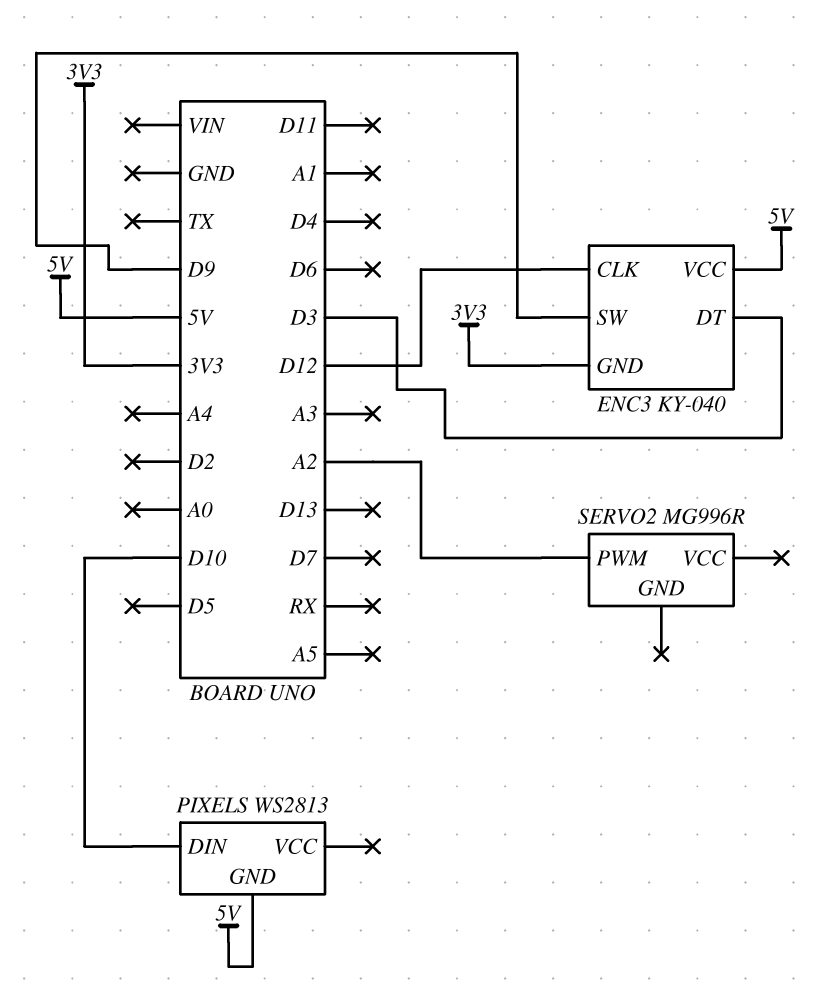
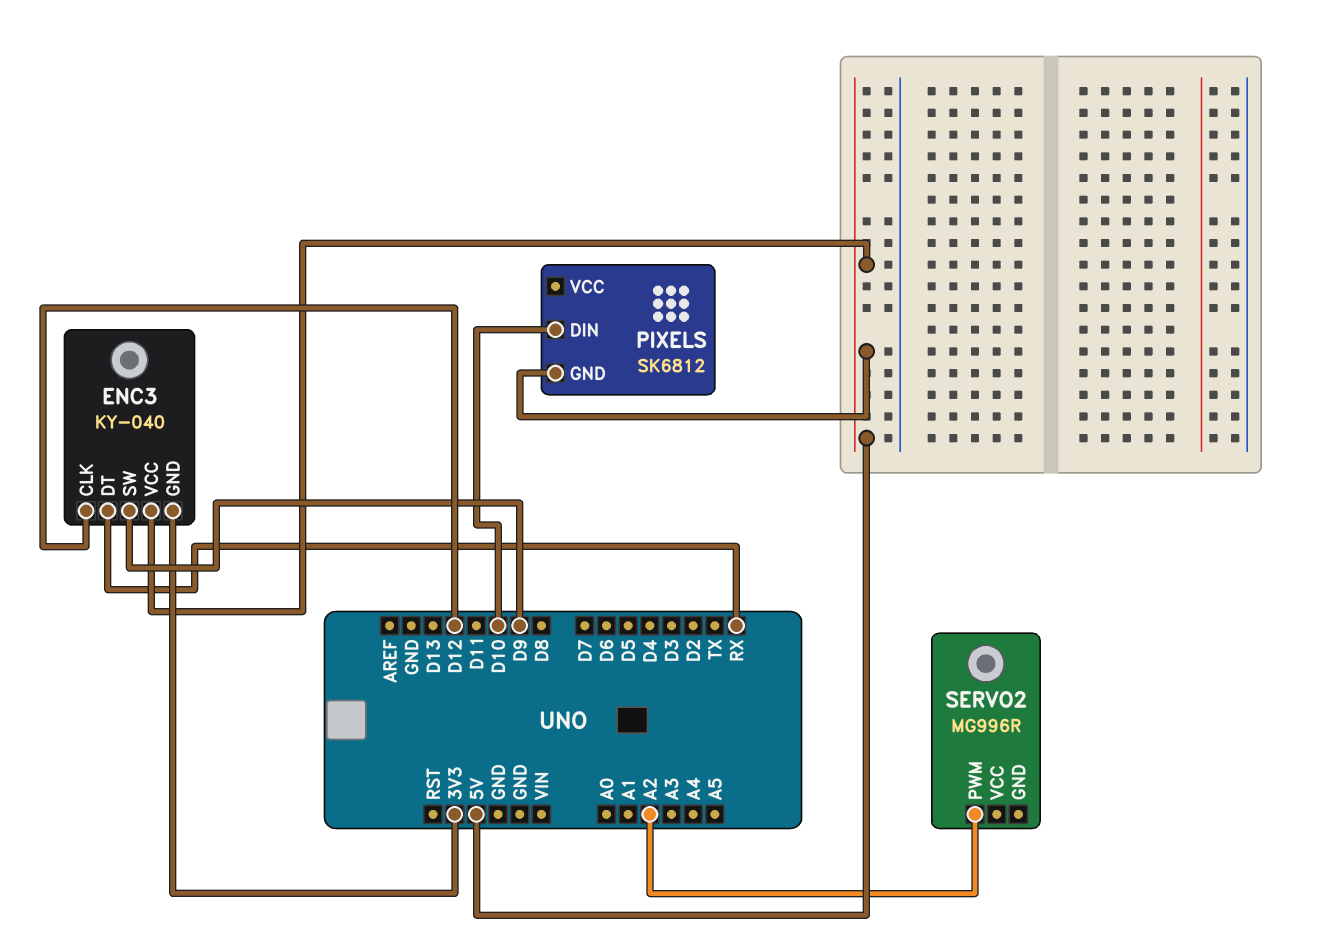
ENC3 pin DT: D3 -> RX
PIXELS: WS2813 -> SK6812

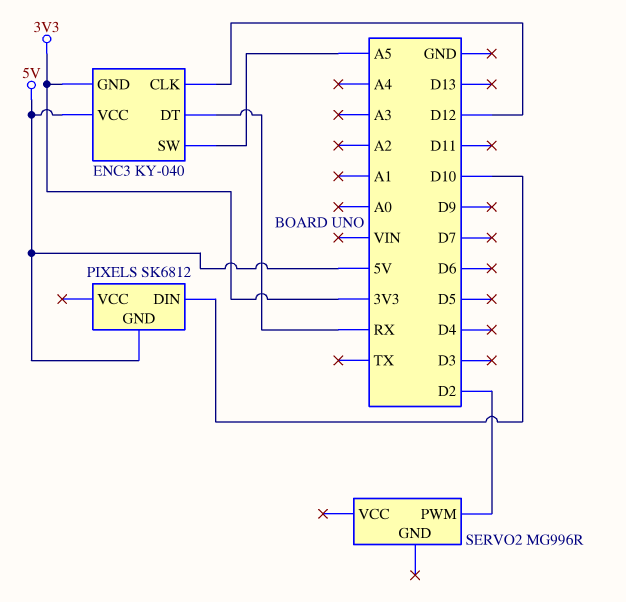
ENC3 pin SW: D9 -> A5
SERVO2 pin PWM: A2 -> D2

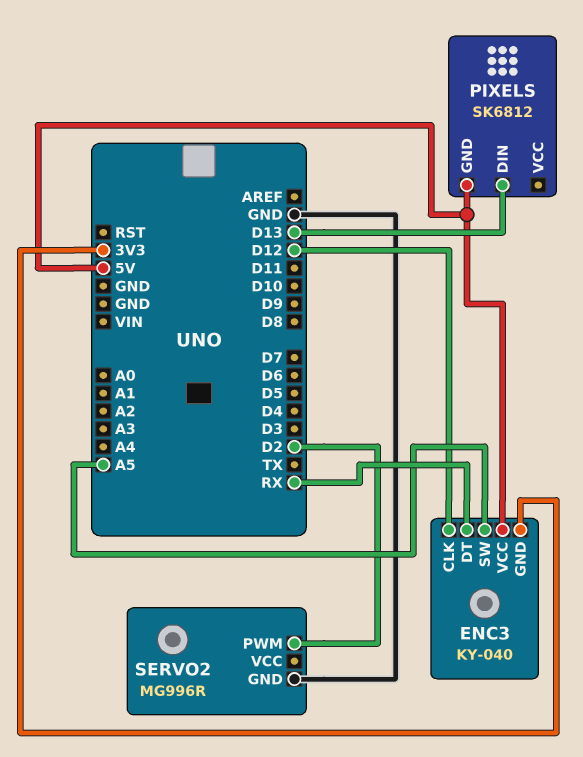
PIXELS pin DIN: D10 -> D13
SERVO2 pin GND: none -> GND

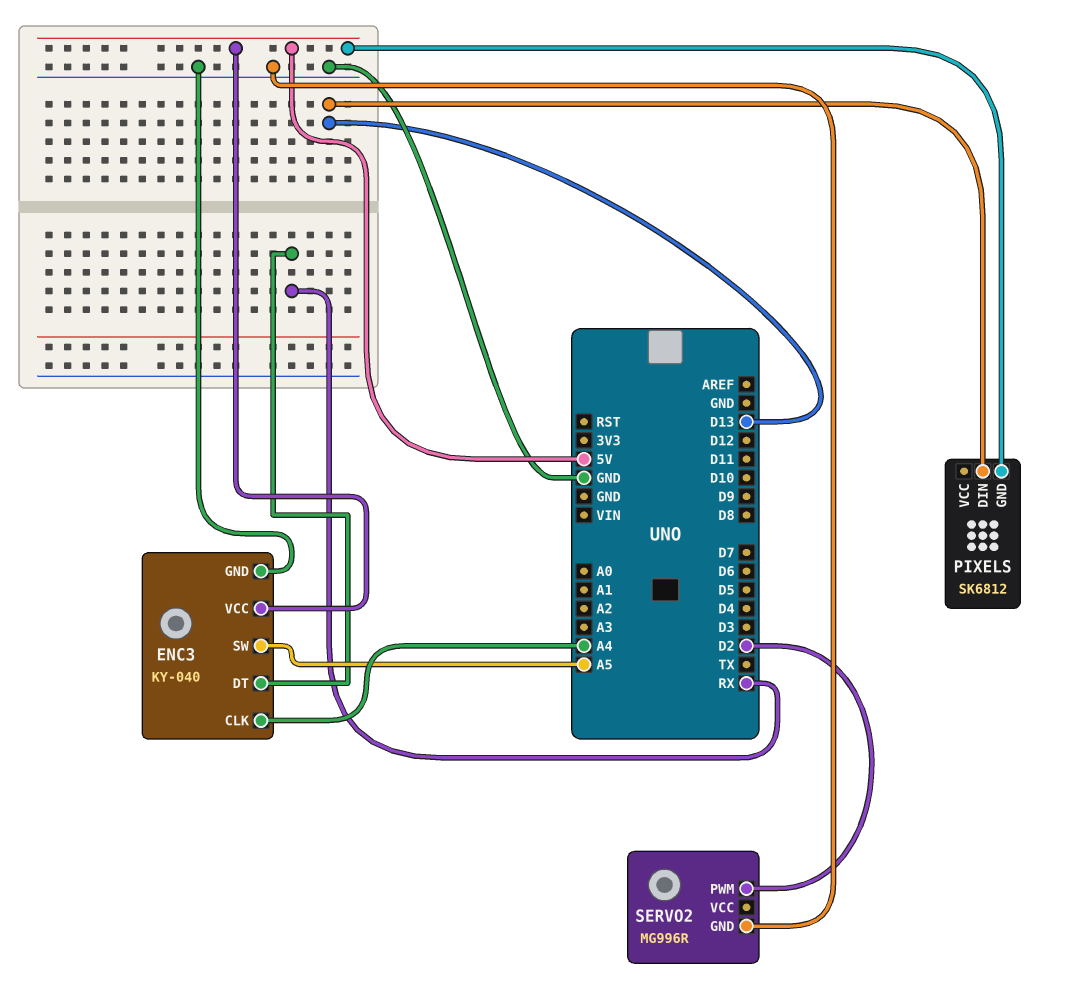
ENC3 pin CLK: D12 -> A4
ENC3 pin GND: 3V3 -> GND

